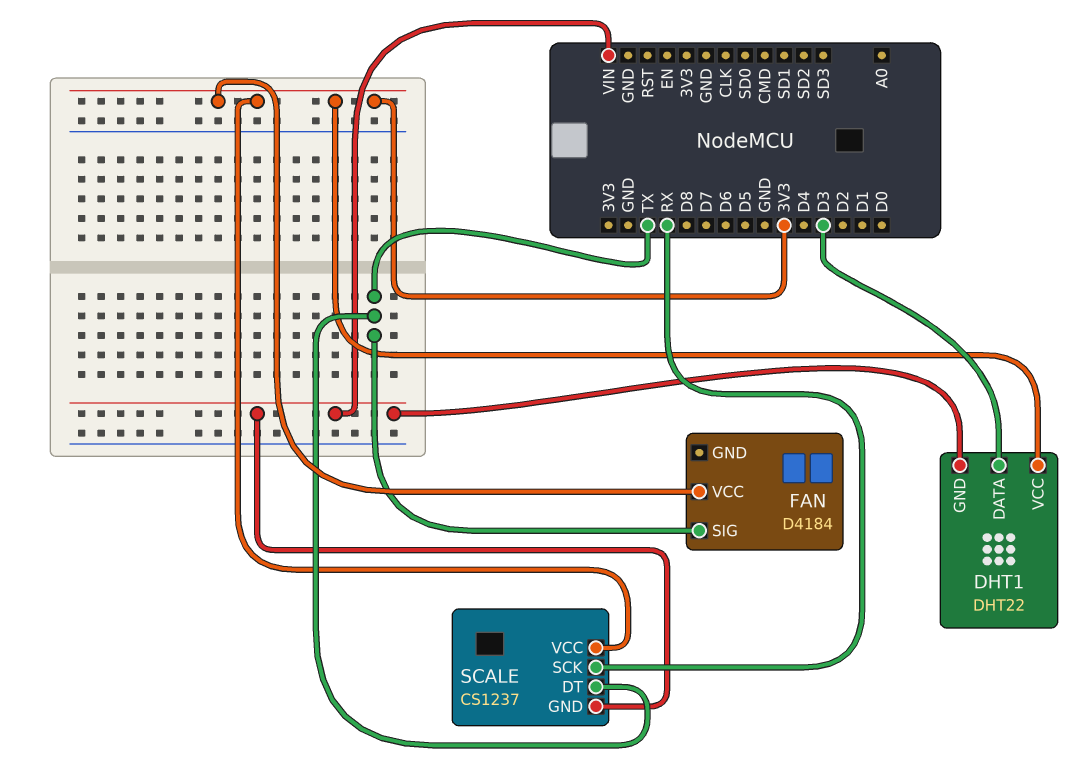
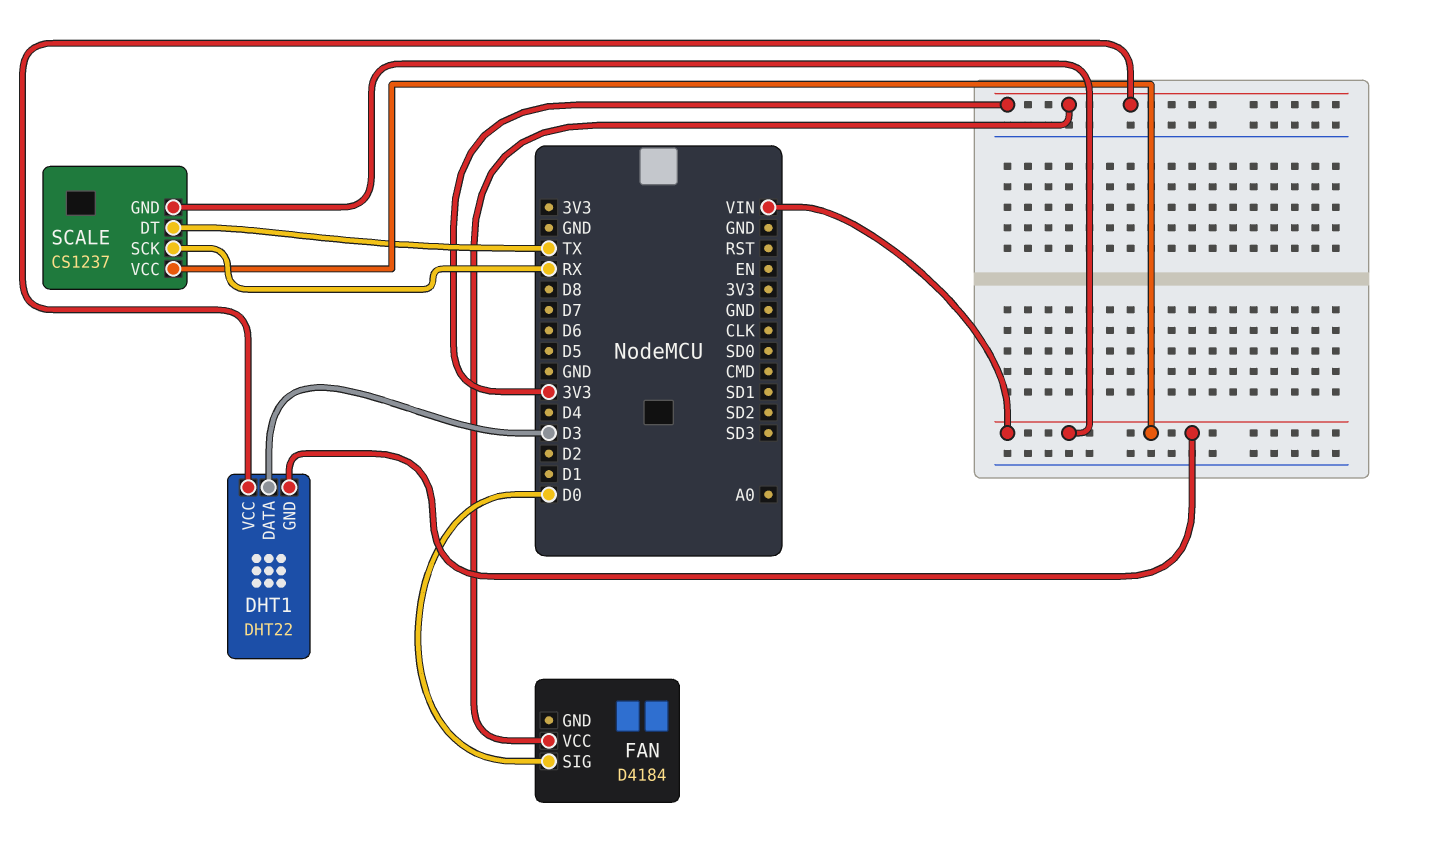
FAN pin SIG: TX -> D0
SCALE pin VCC: 3V3 -> VIN

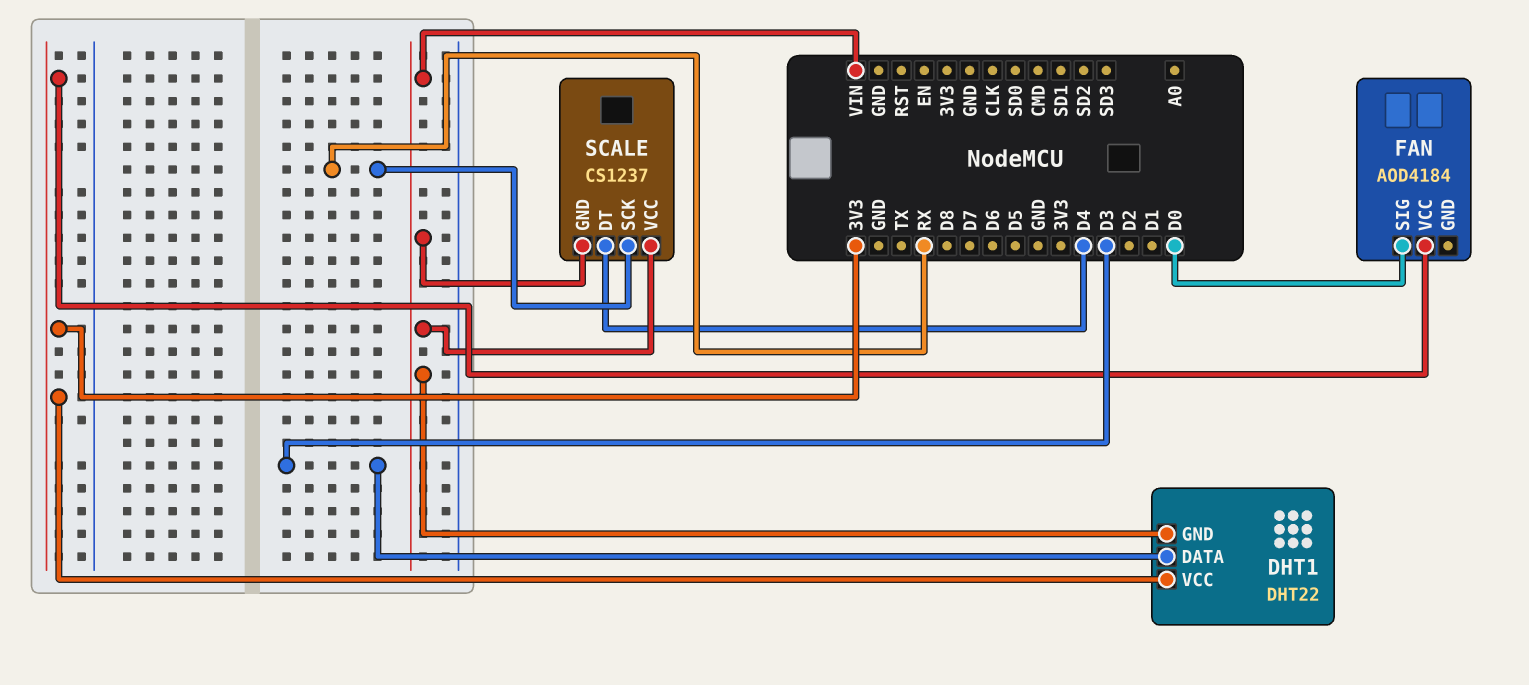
FAN: D4184 -> AOD4184
SCALE pin DT: TX -> D4

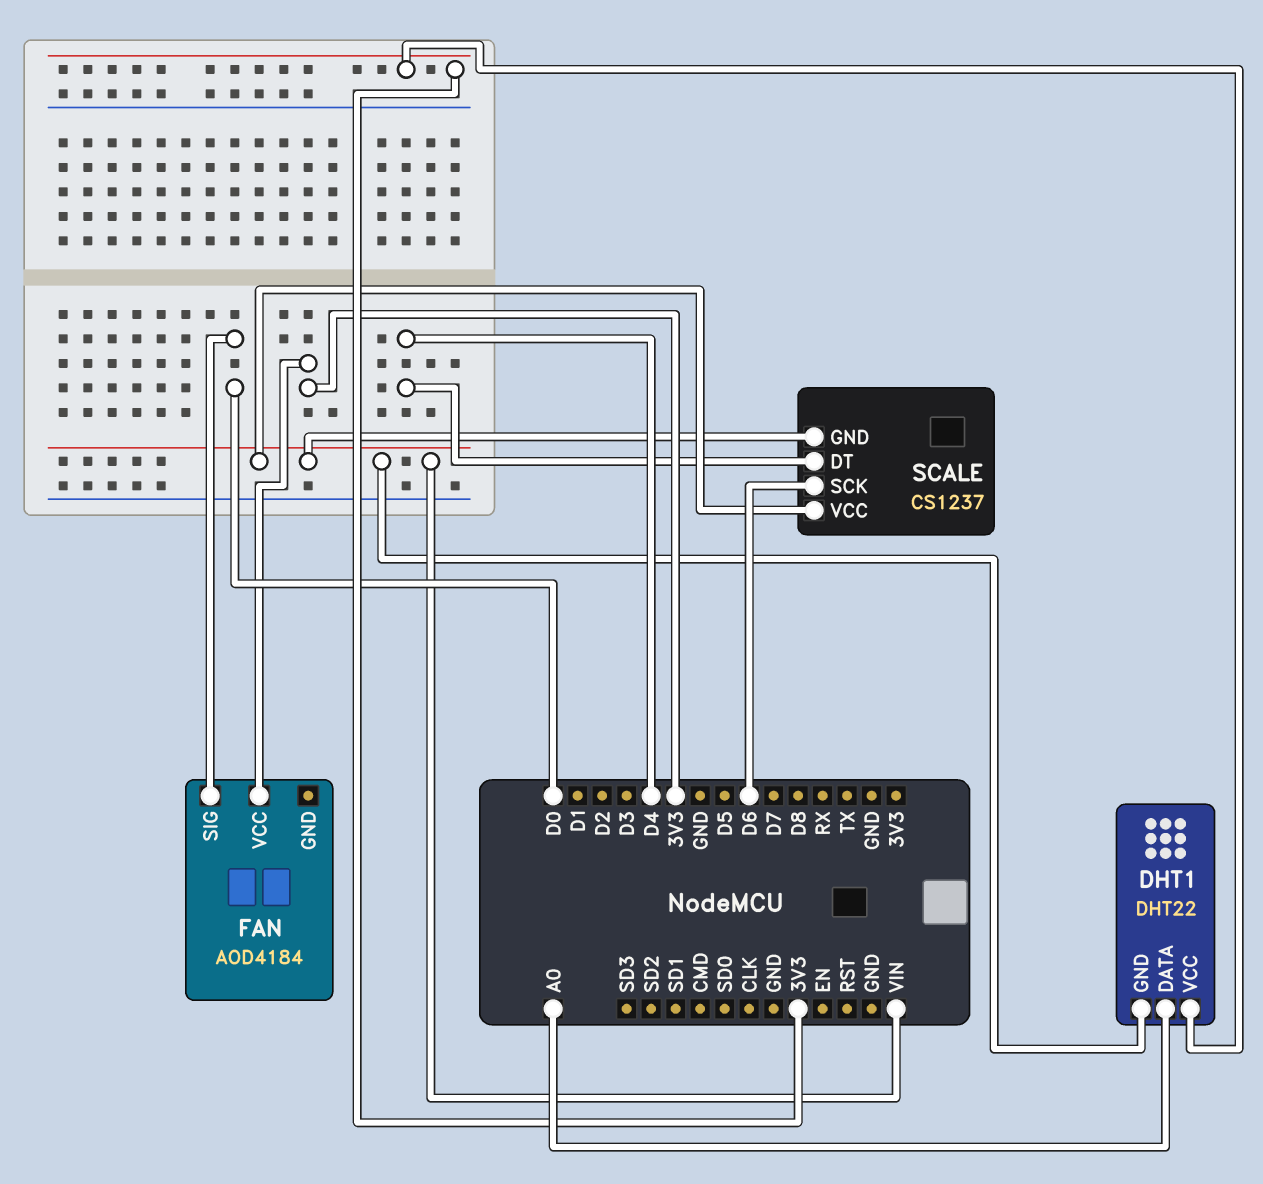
DHT1 pin DATA: D3 -> A0
SCALE pin SCK: RX -> D6

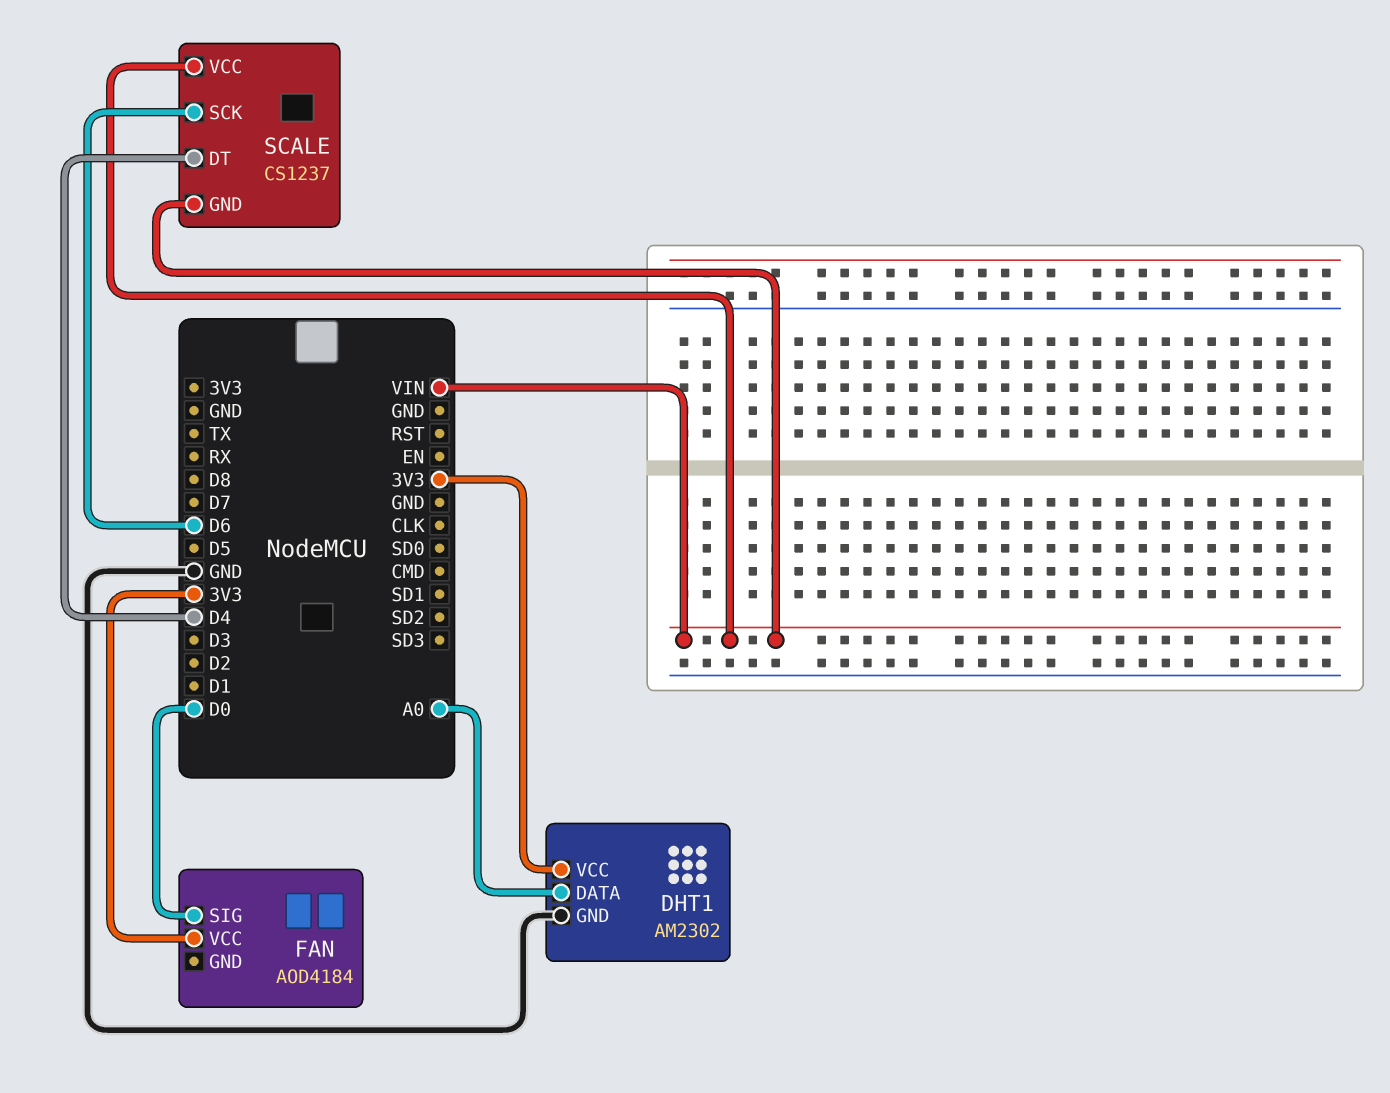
DHT1: DHT22 -> AM2302
DHT1 pin GND: VIN -> GND

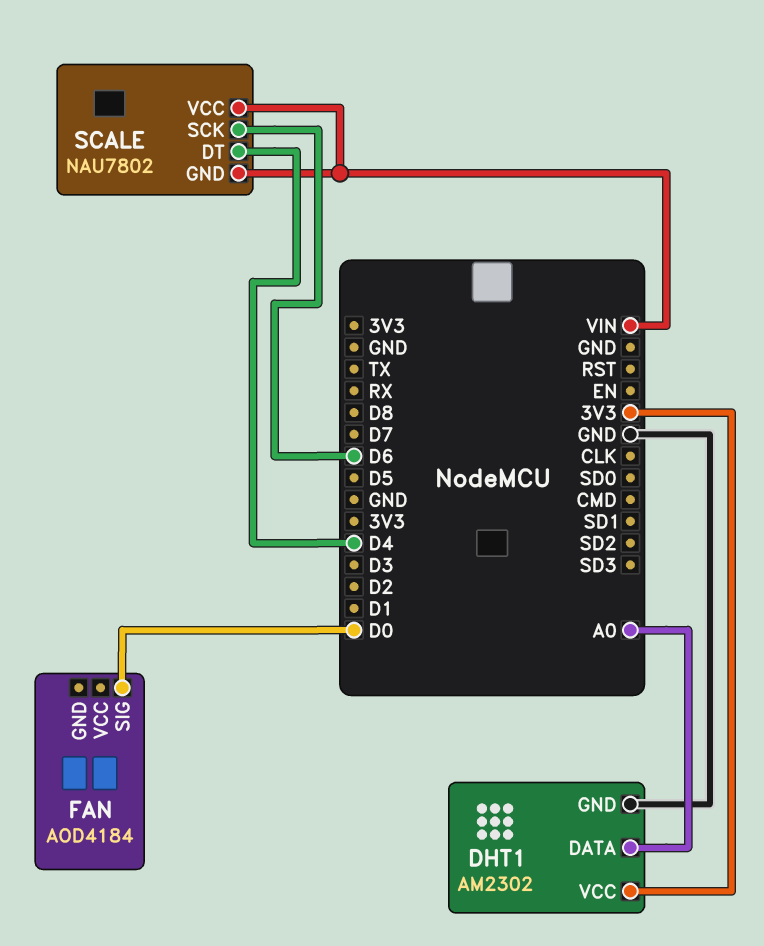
FAN pin VCC: 3V3 -> none
SCALE: CS1237 -> NAU7802

